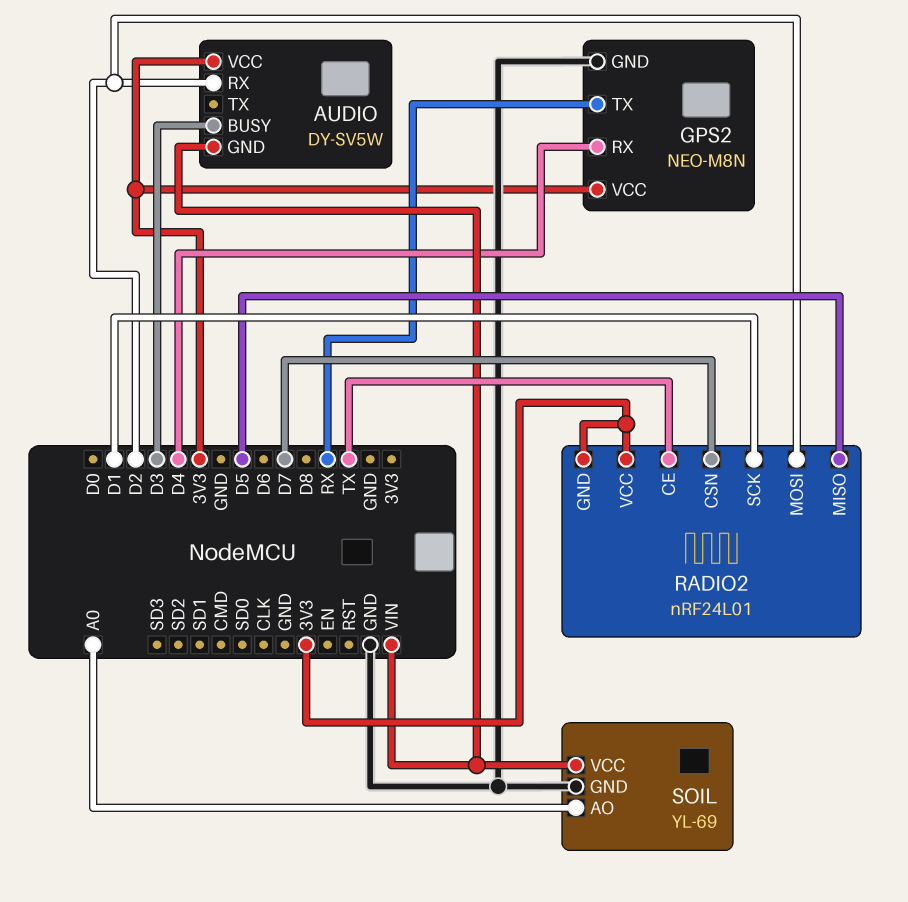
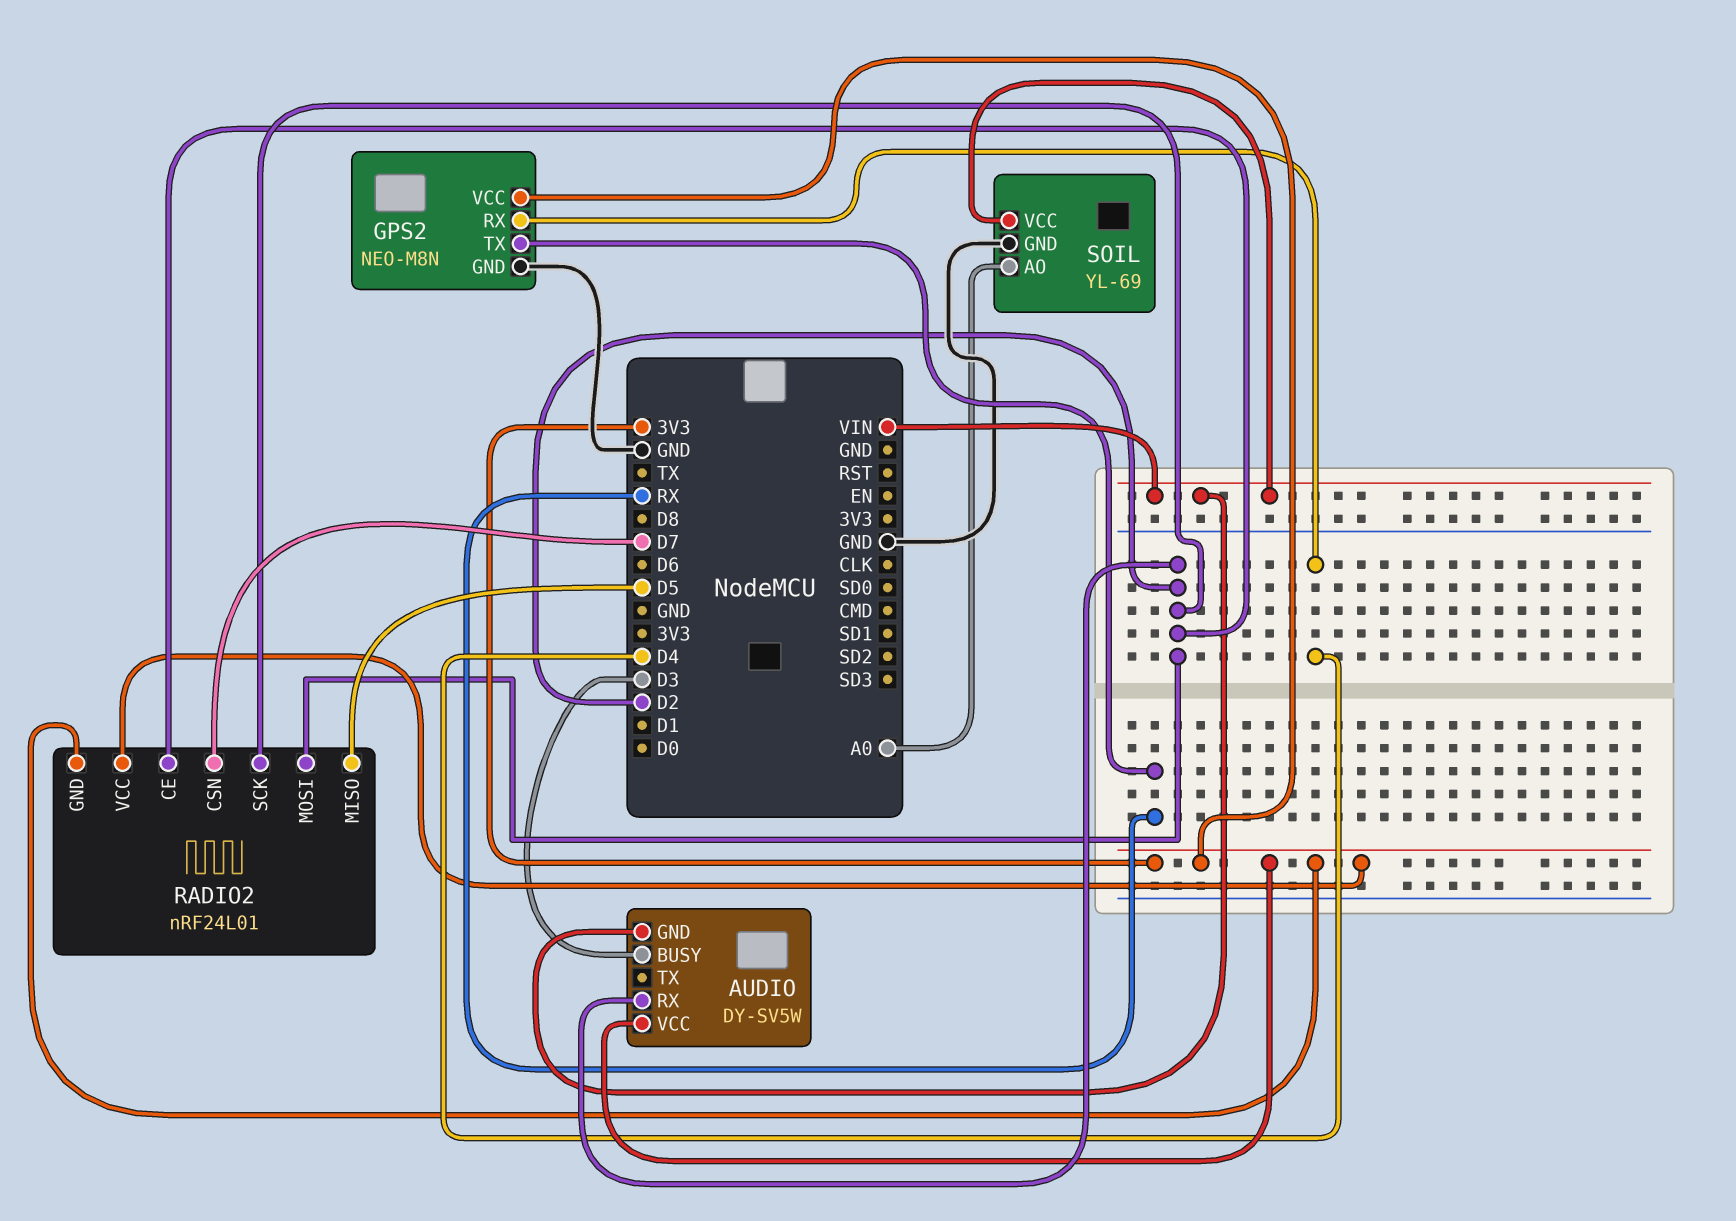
RADIO2 pin CE: TX -> D2
RADIO2 pin SCK: D1 -> D2

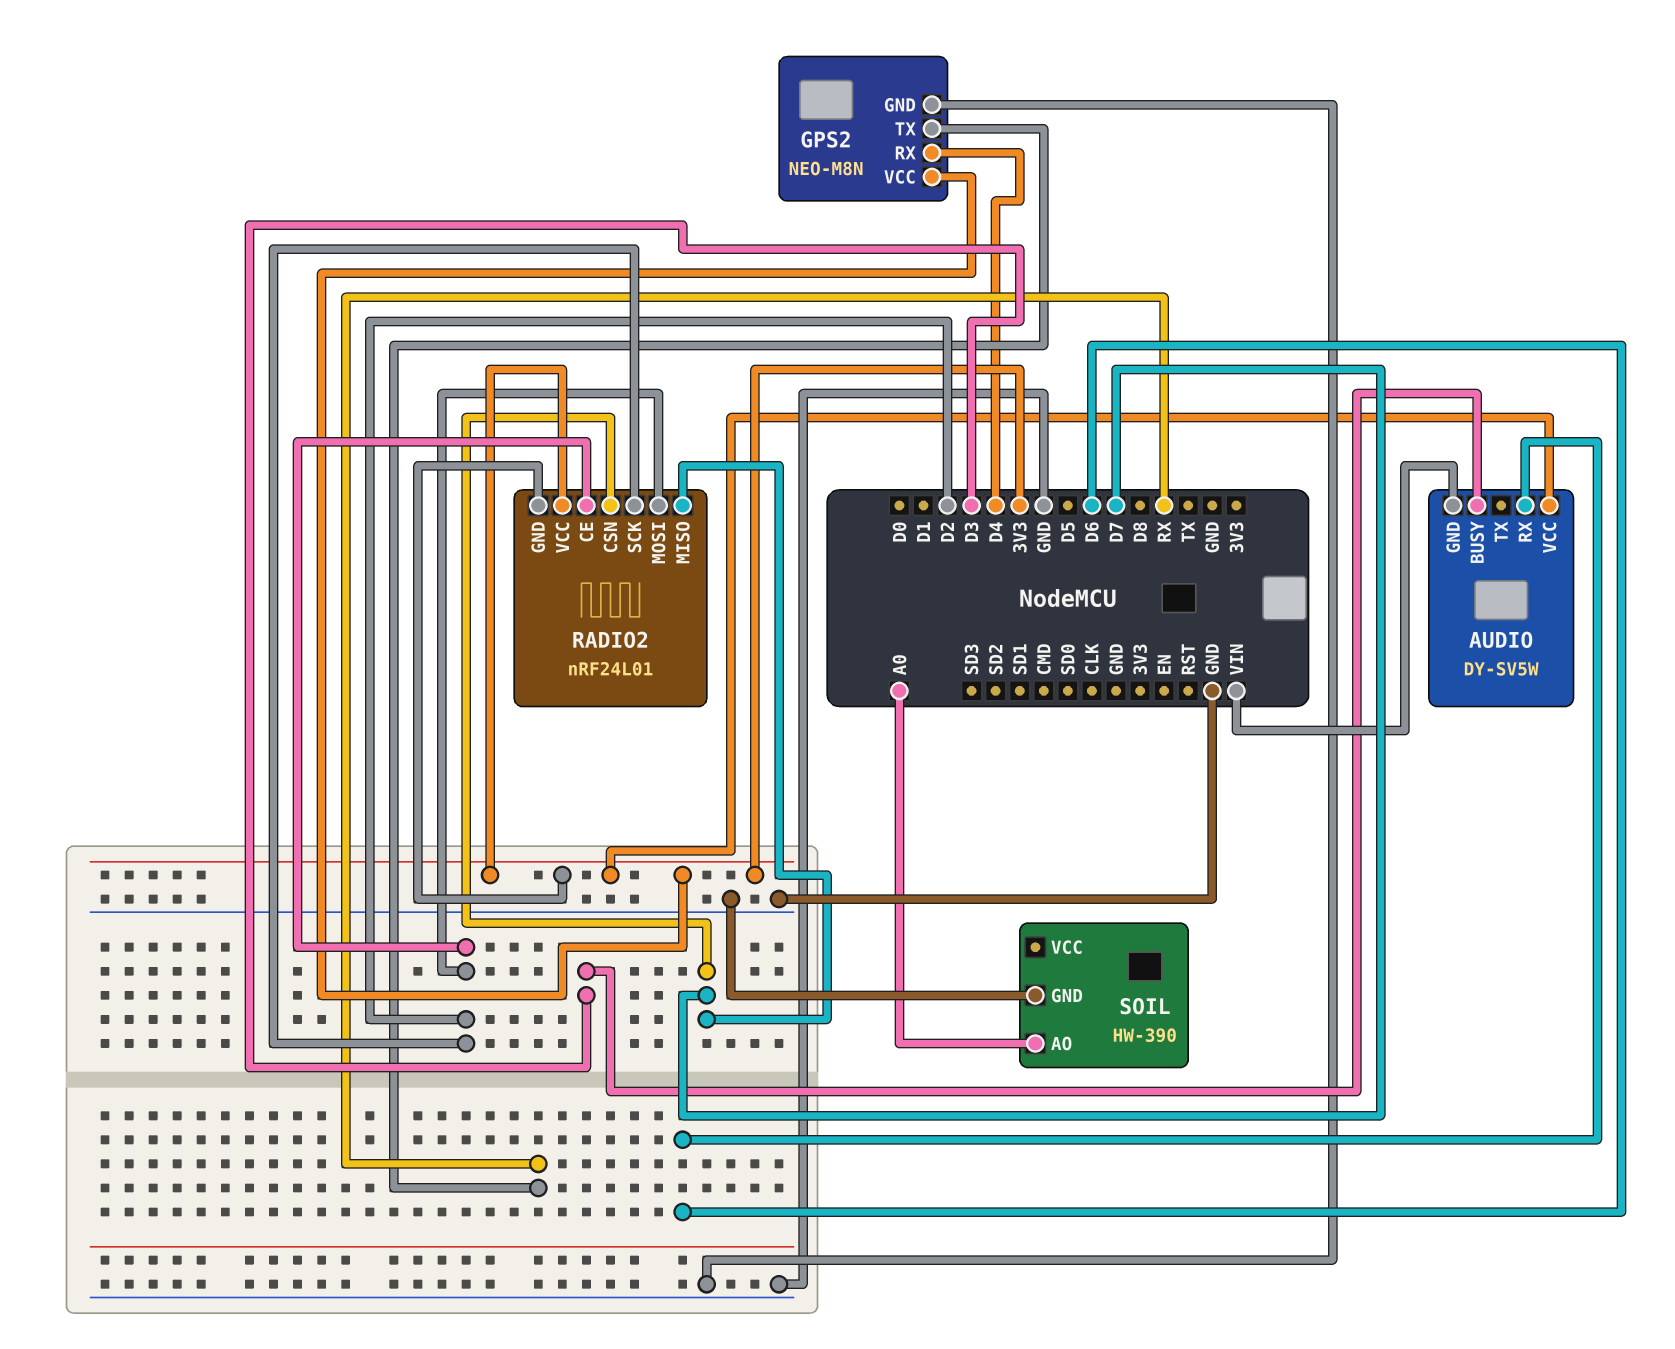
AUDIO pin RX: D2 -> D6
RADIO2 pin MISO: D5 -> D7
SOIL: YL-69 -> HW-390
SOIL pin VCC: VIN -> none

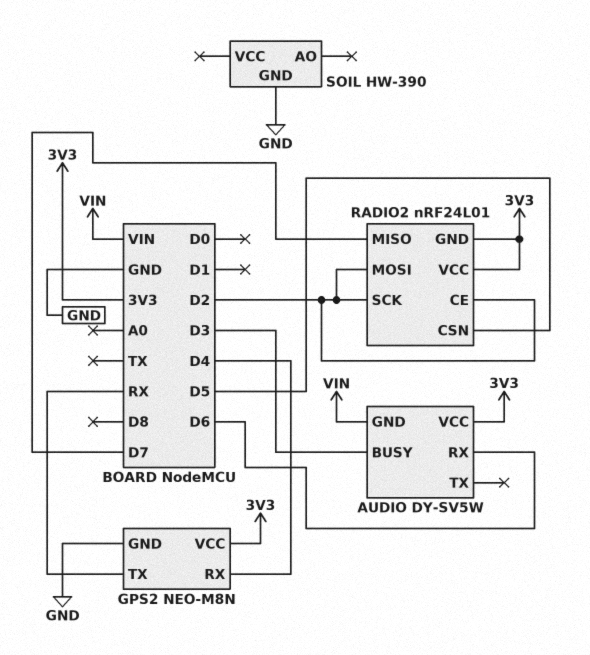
RADIO2 pin CSN: D7 -> D5
SOIL pin AO: A0 -> none

